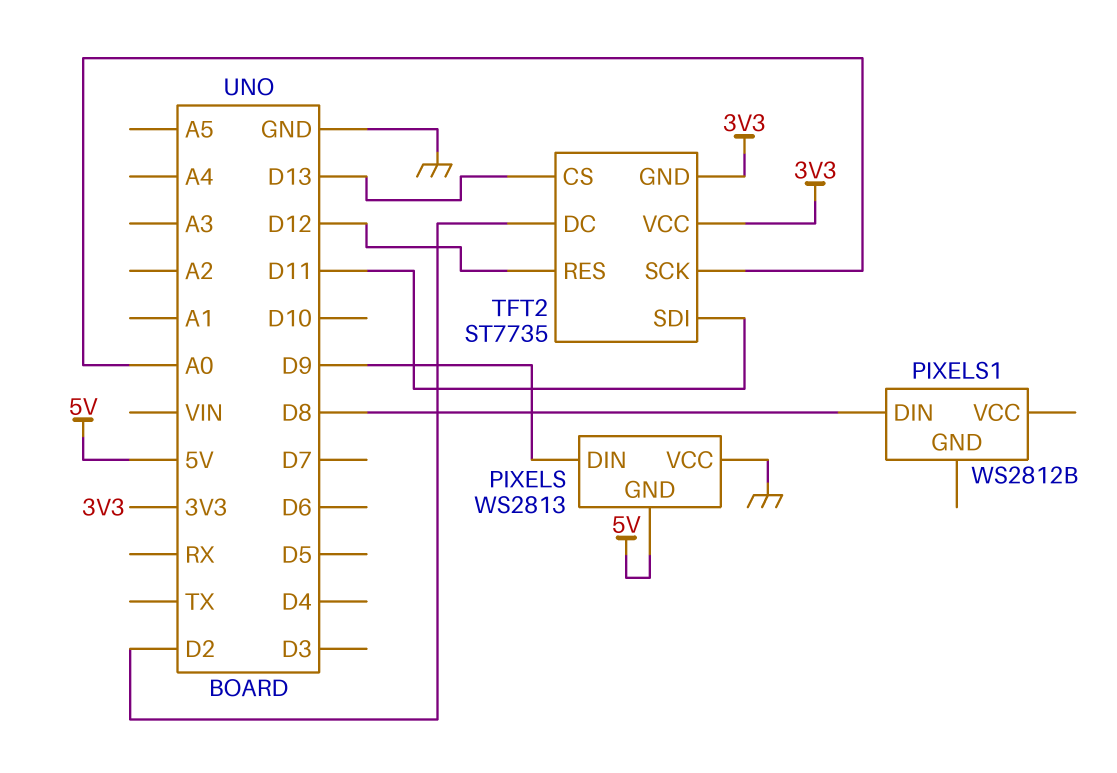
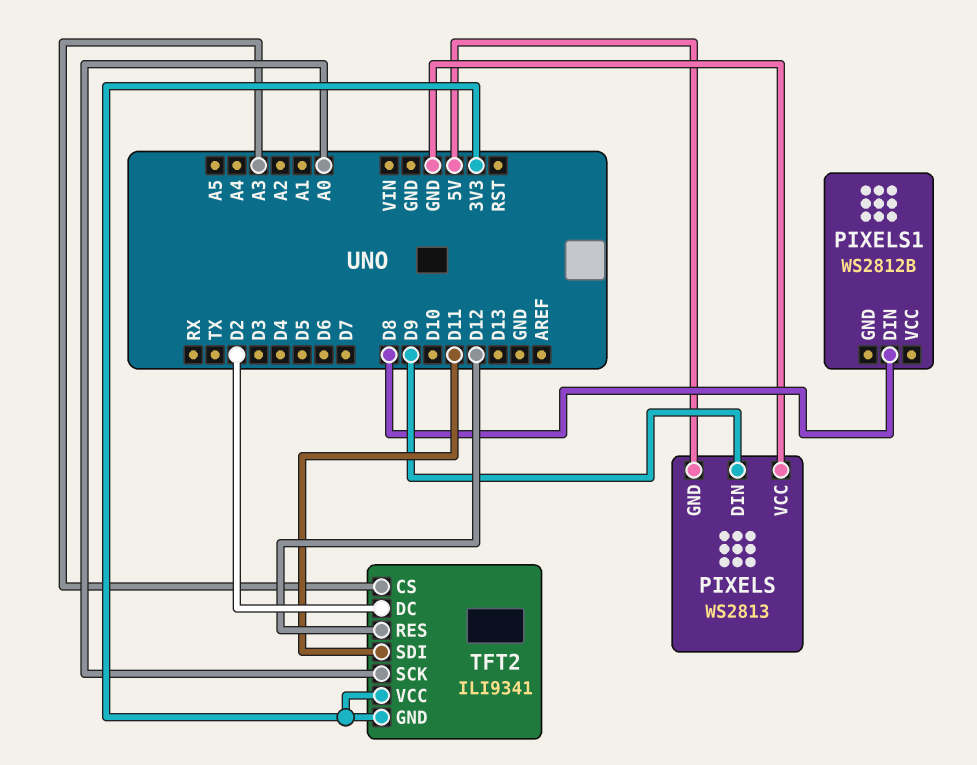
TFT2: ST7735 -> ILI9341
TFT2 pin CS: D13 -> A3

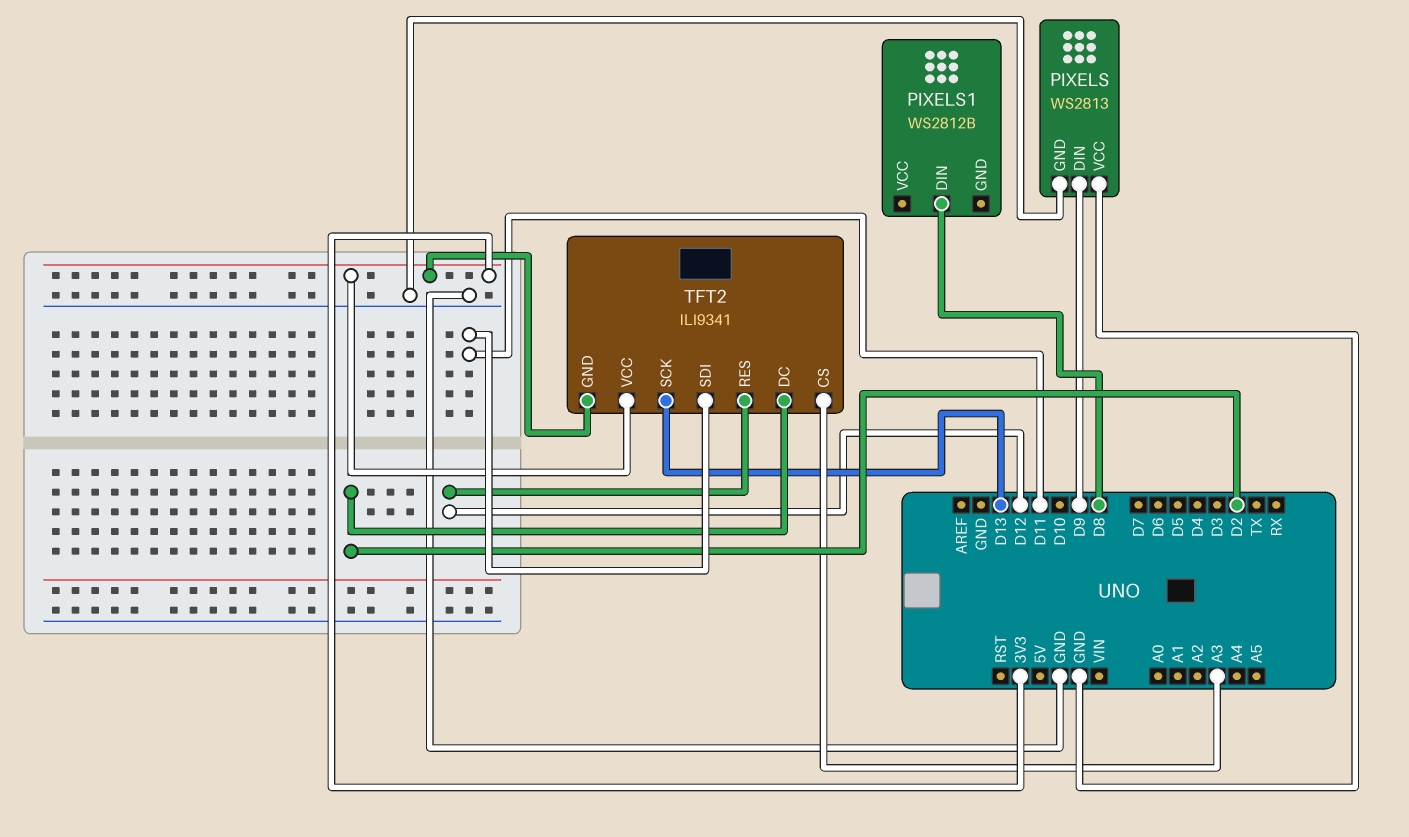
PIXELS pin GND: 5V -> GND
TFT2 pin SCK: A0 -> D13

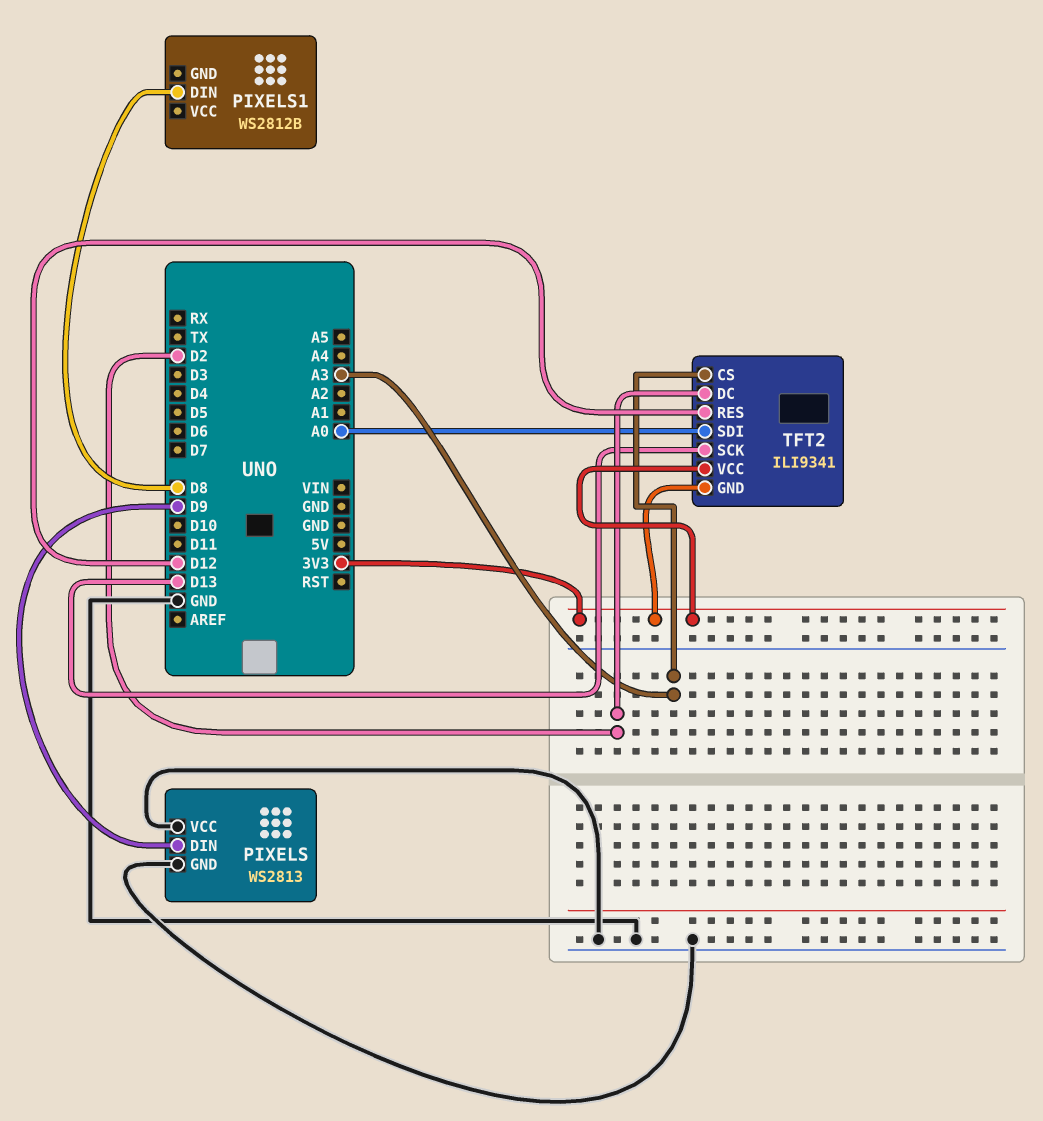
TFT2 pin SDI: D11 -> A0

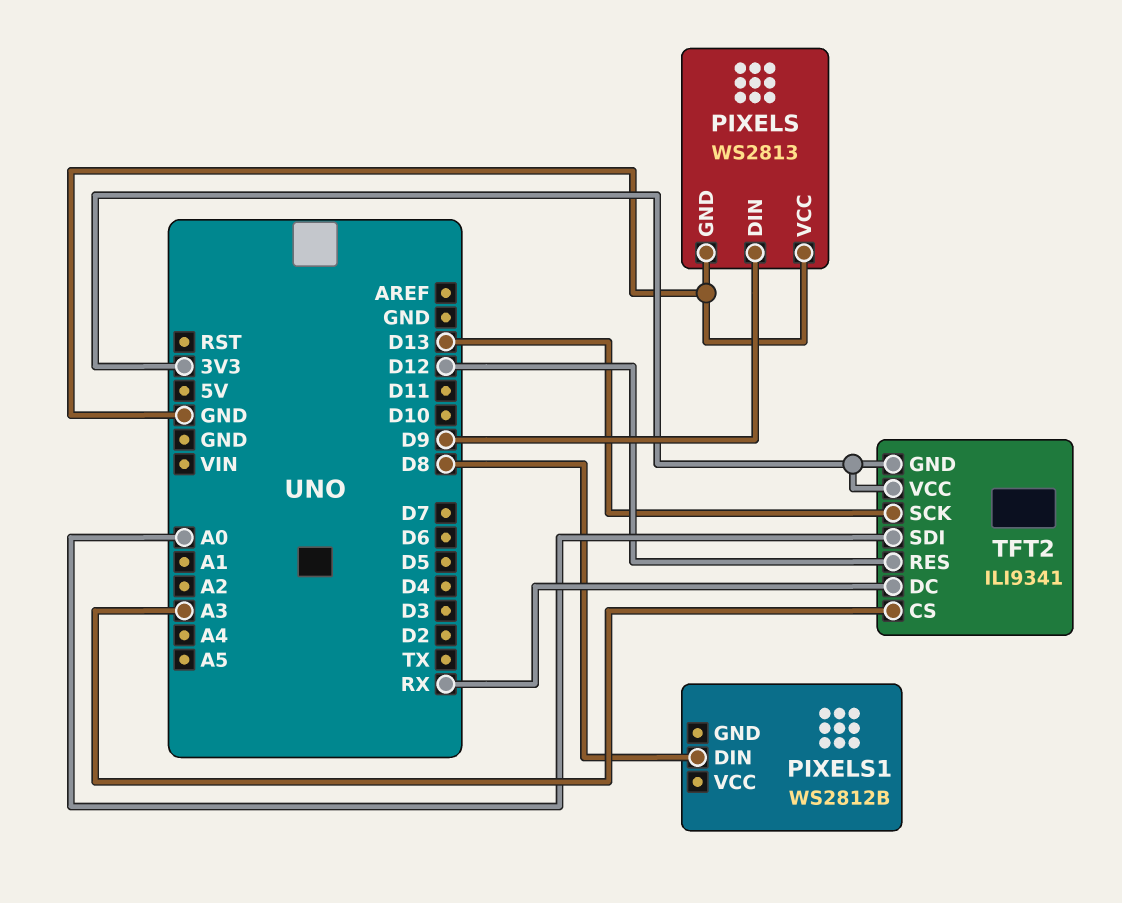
TFT2 pin DC: D2 -> RX

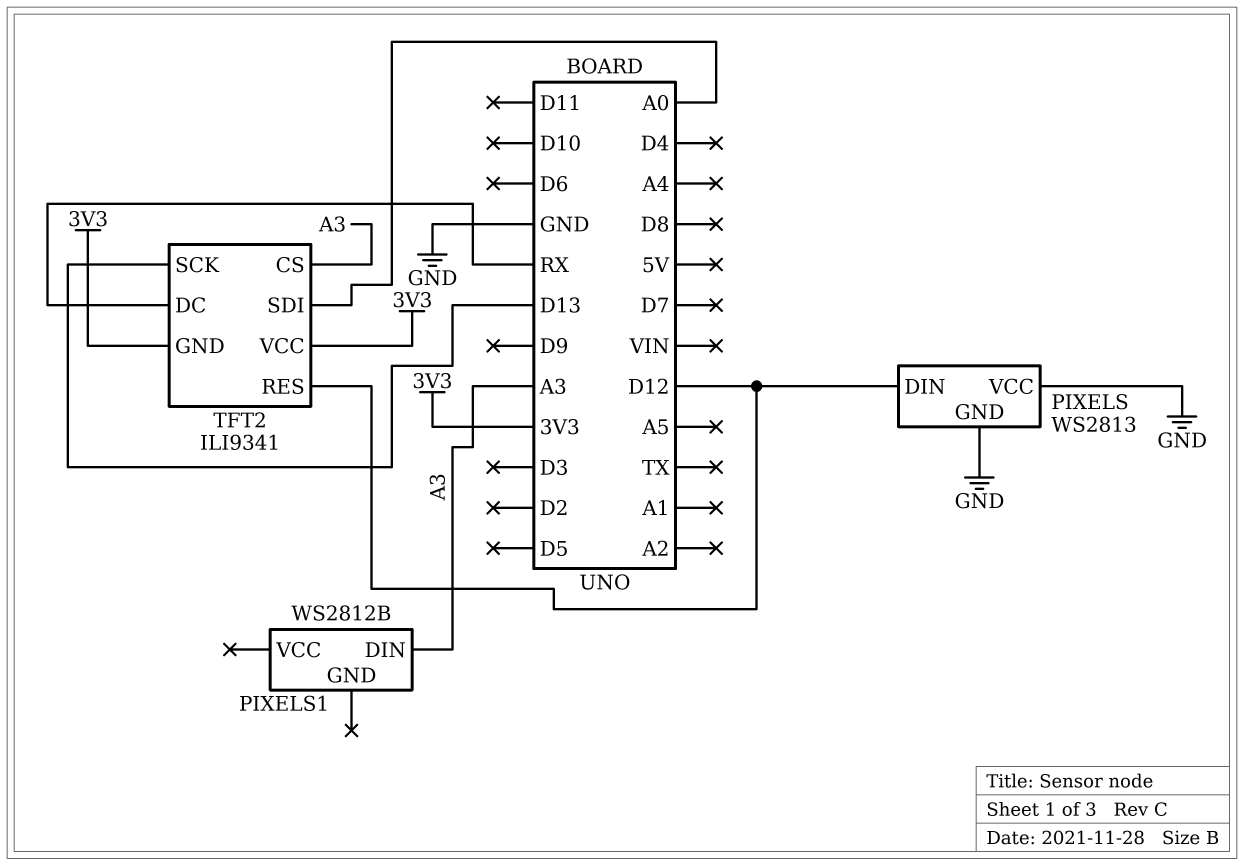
PIXELS pin DIN: D9 -> D12
PIXELS1 pin DIN: D8 -> A3

